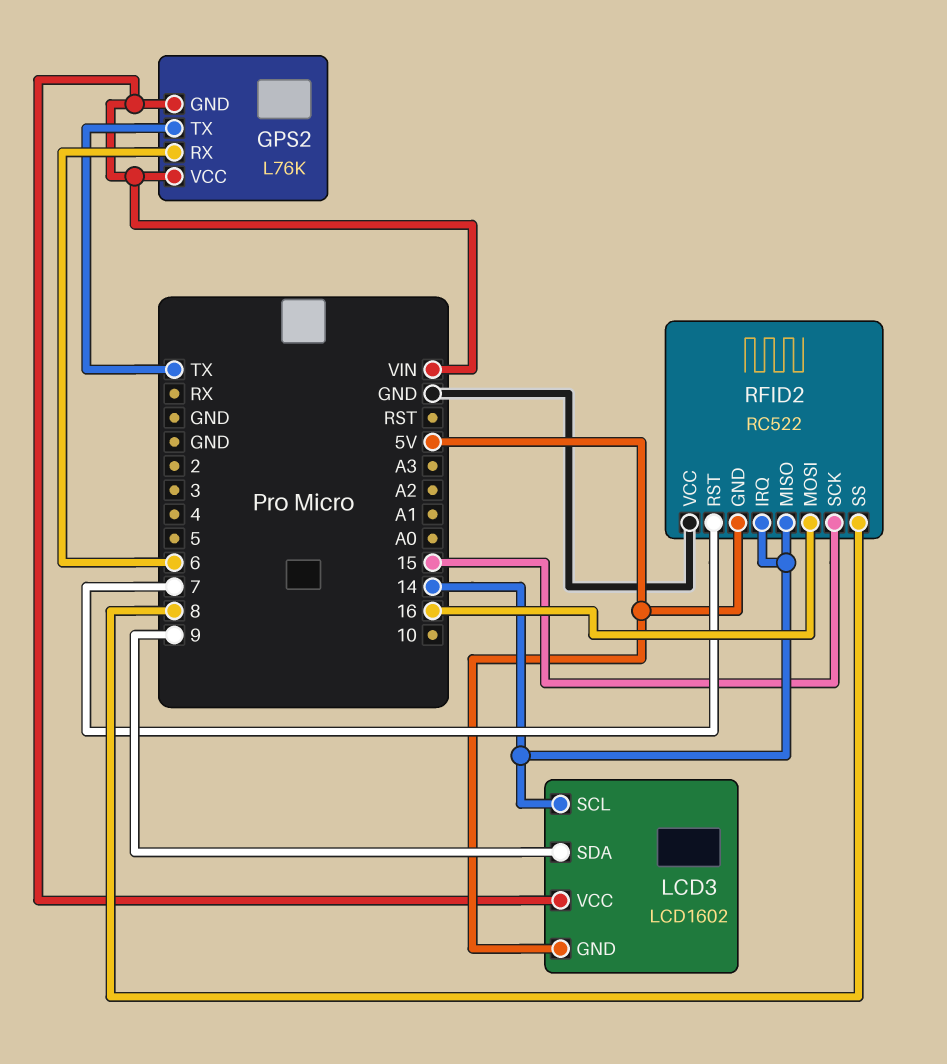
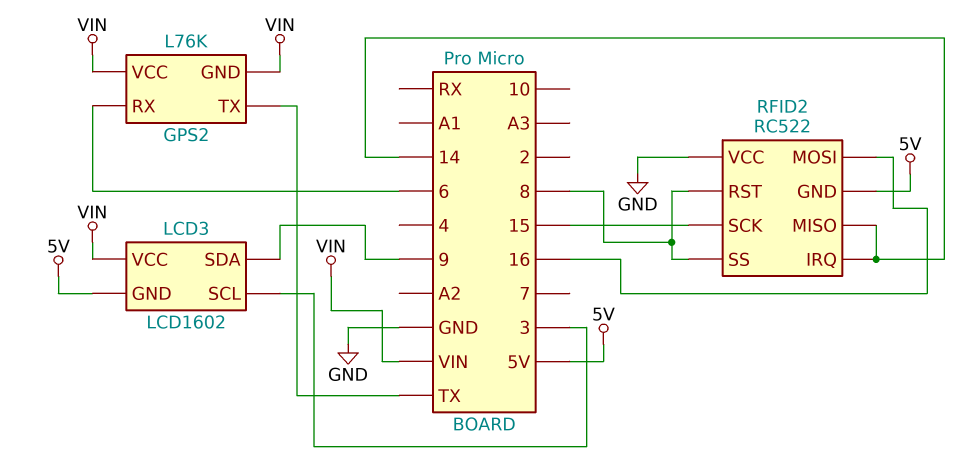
LCD3 pin SCL: 14 -> 3
RFID2 pin RST: 7 -> 8

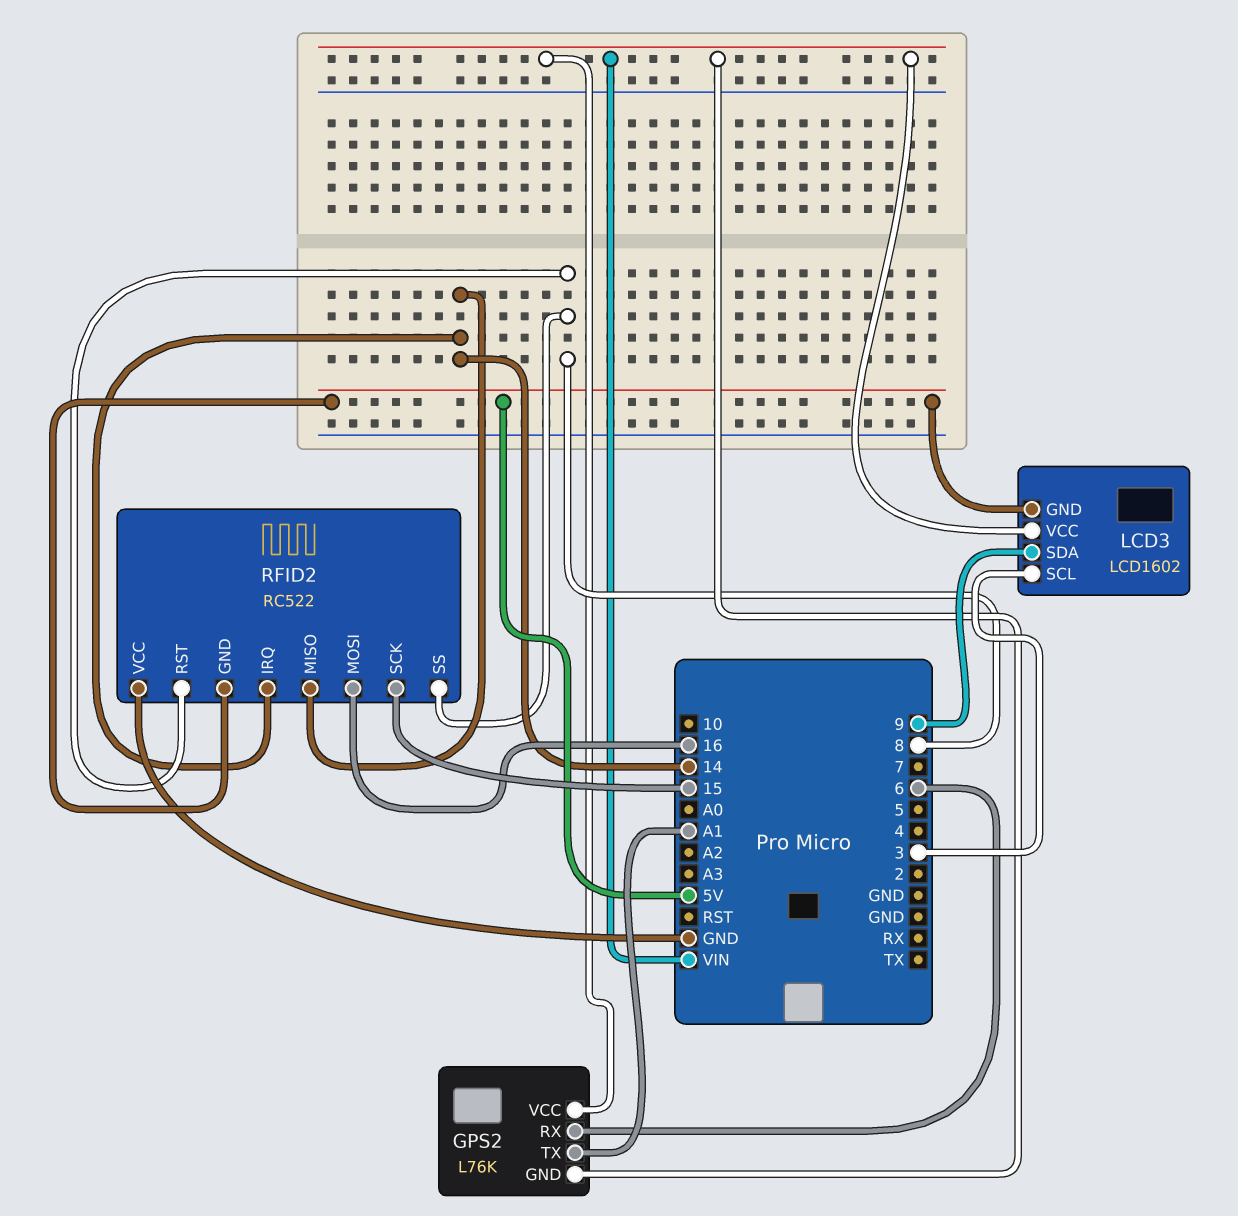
GPS2 pin TX: TX -> A1

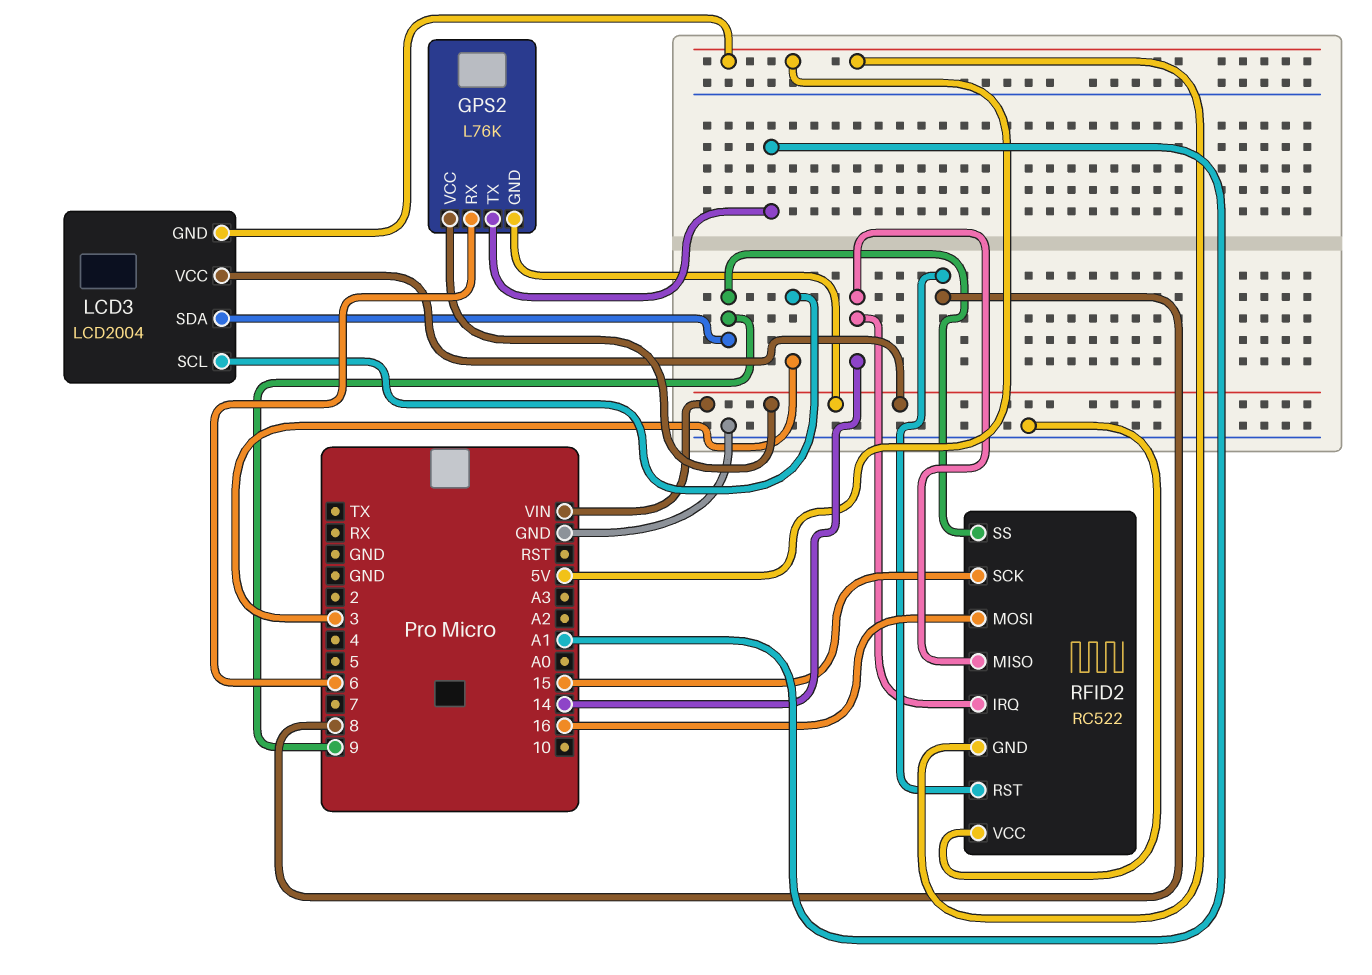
LCD3: LCD1602 -> LCD2004
RFID2 pin SS: 8 -> 9

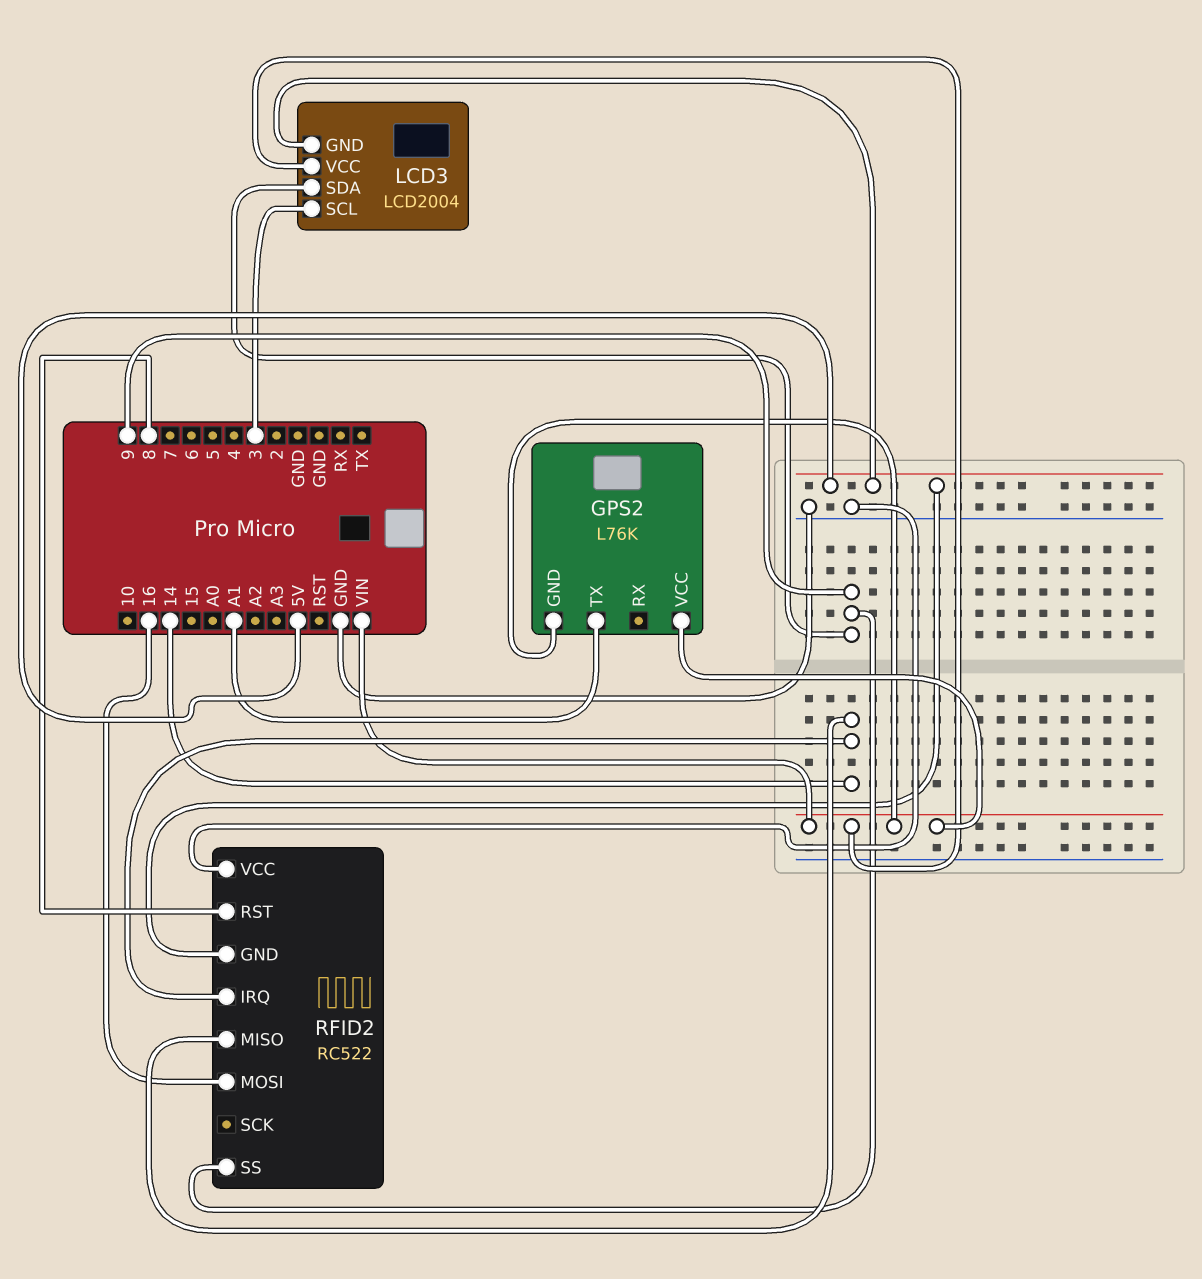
GPS2 pin RX: 6 -> none
RFID2 pin SCK: 15 -> none

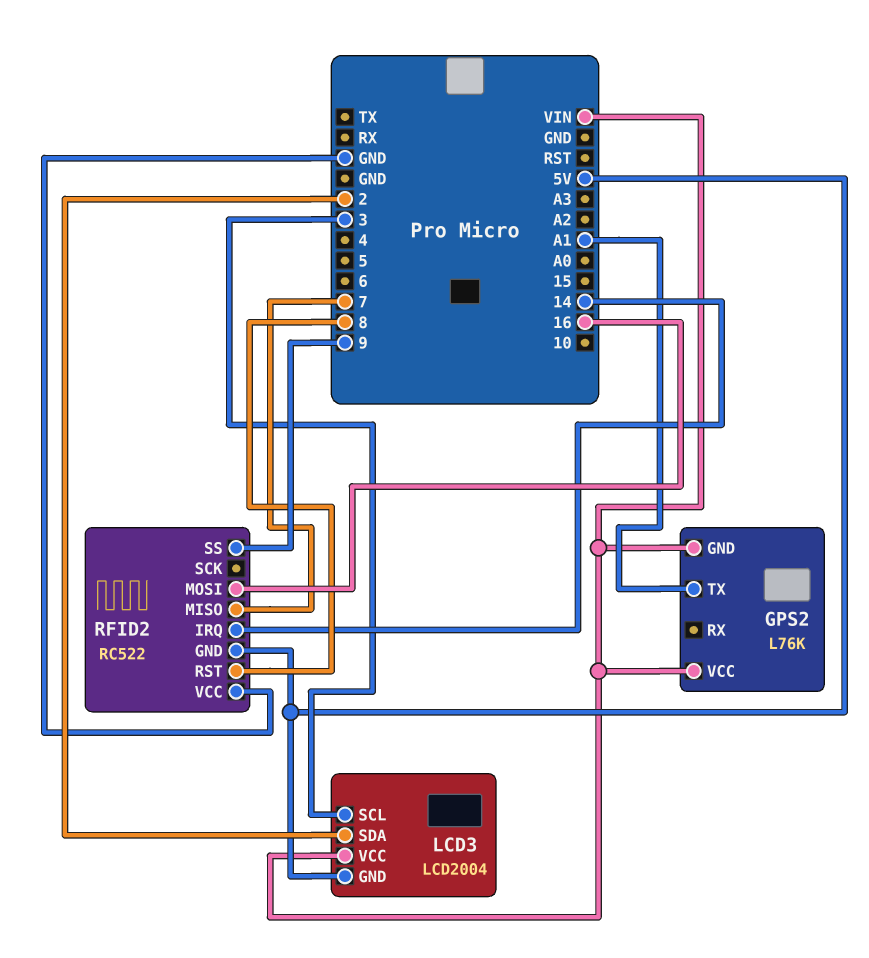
LCD3 pin SDA: 9 -> 2
RFID2 pin MISO: 14 -> 7

